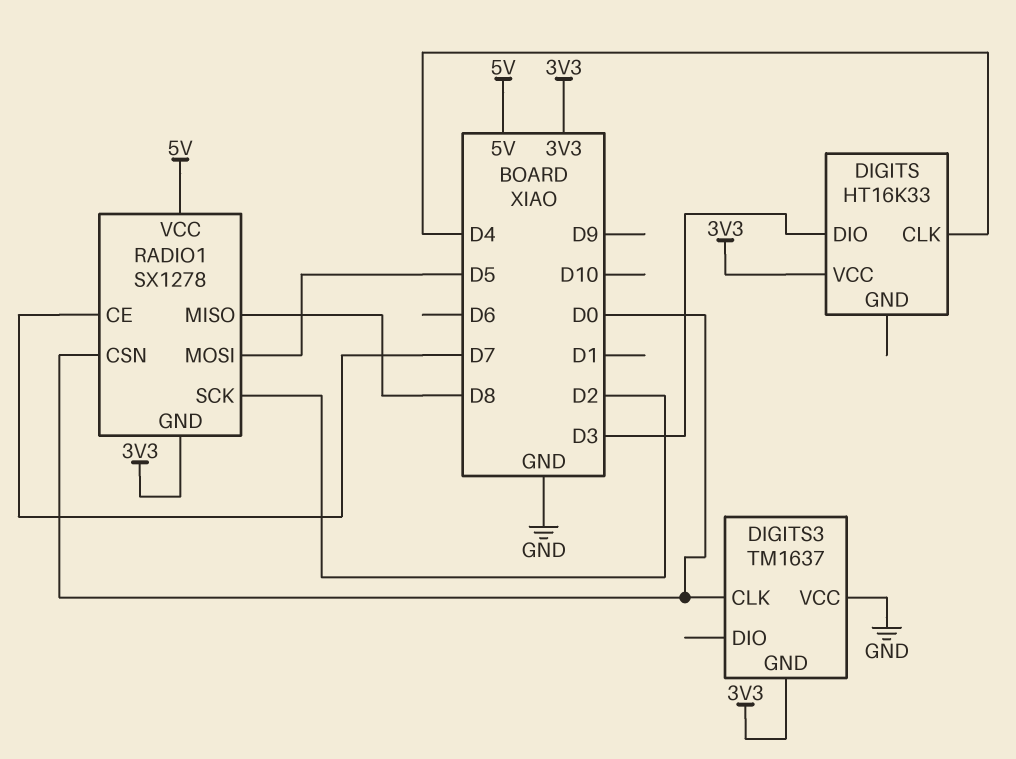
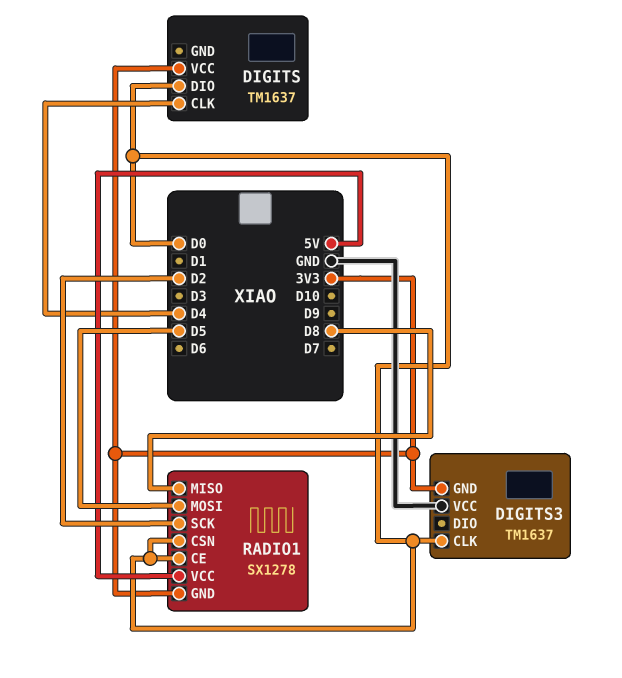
DIGITS: HT16K33 -> TM1637
DIGITS pin DIO: D3 -> D0
RADIO1 pin CE: D7 -> D0

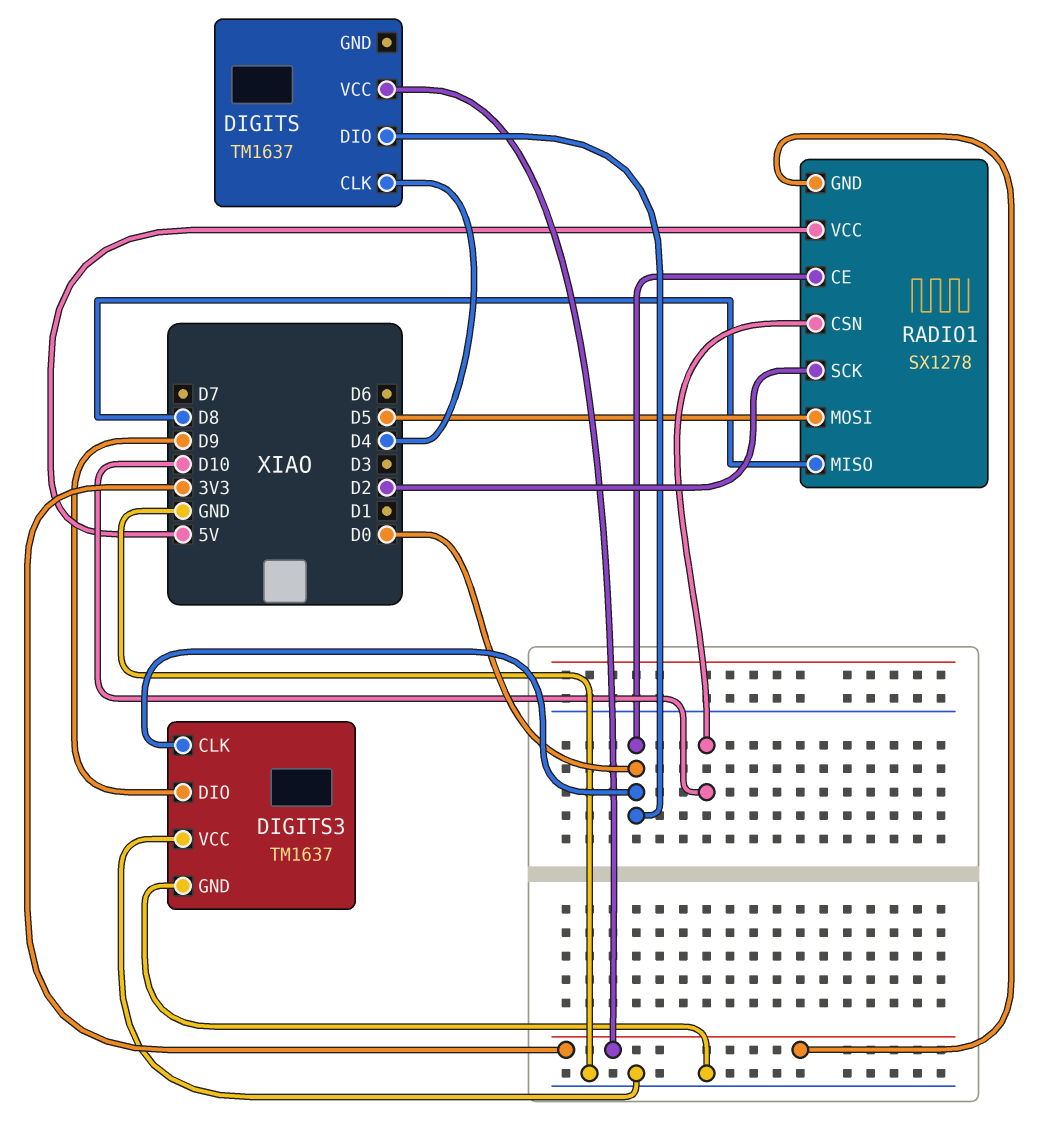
DIGITS3 pin DIO: none -> D9
DIGITS3 pin GND: 3V3 -> GND
RADIO1 pin CSN: D0 -> D10

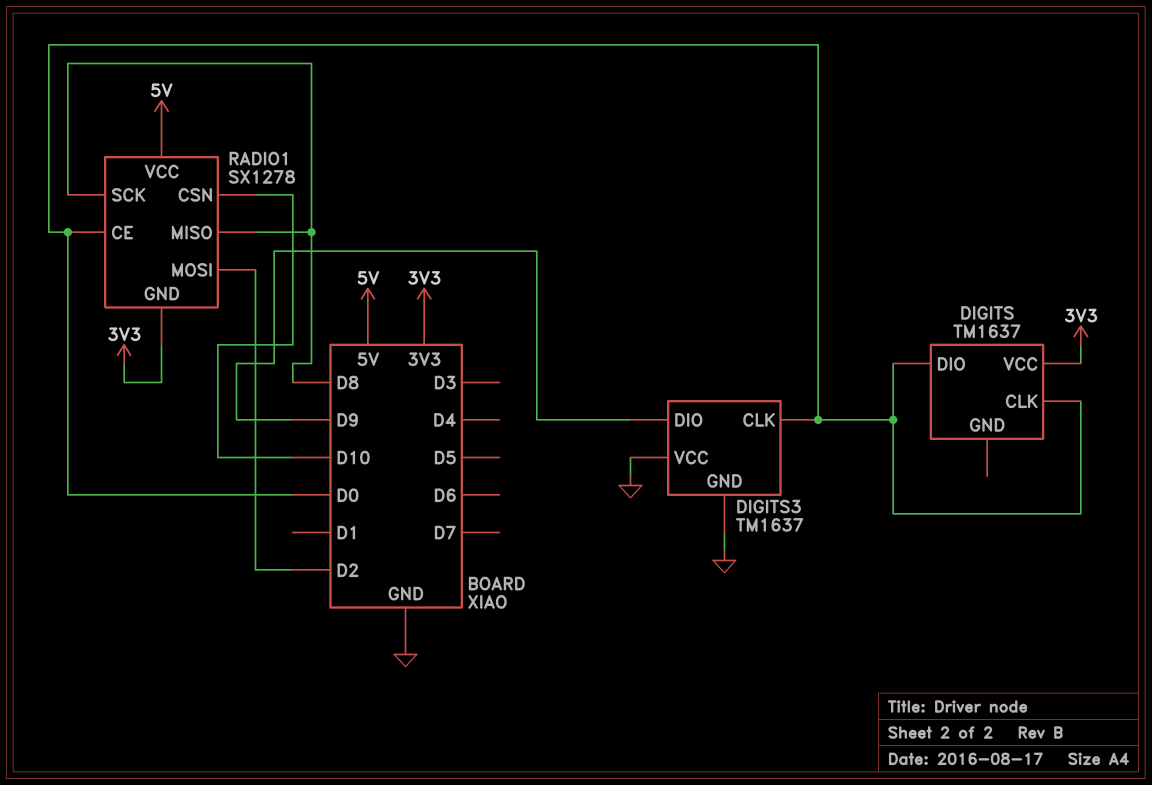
DIGITS pin CLK: D4 -> D0
RADIO1 pin MOSI: D5 -> D2
RADIO1 pin SCK: D2 -> D8

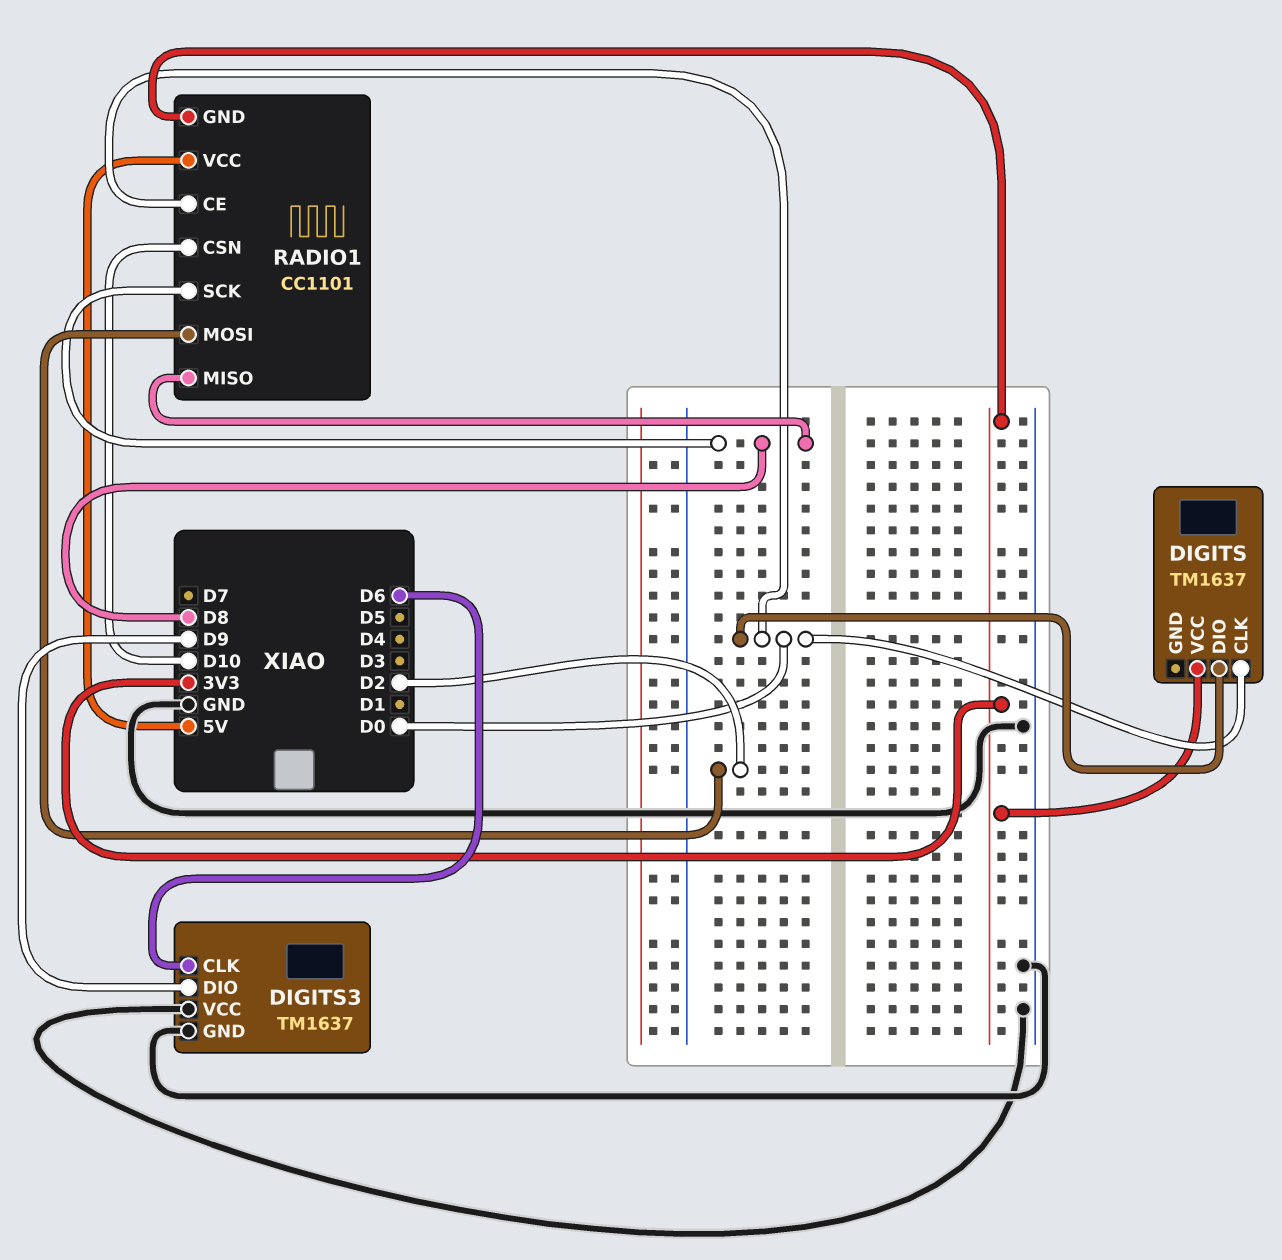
DIGITS3 pin CLK: D0 -> D6
RADIO1: SX1278 -> CC1101

